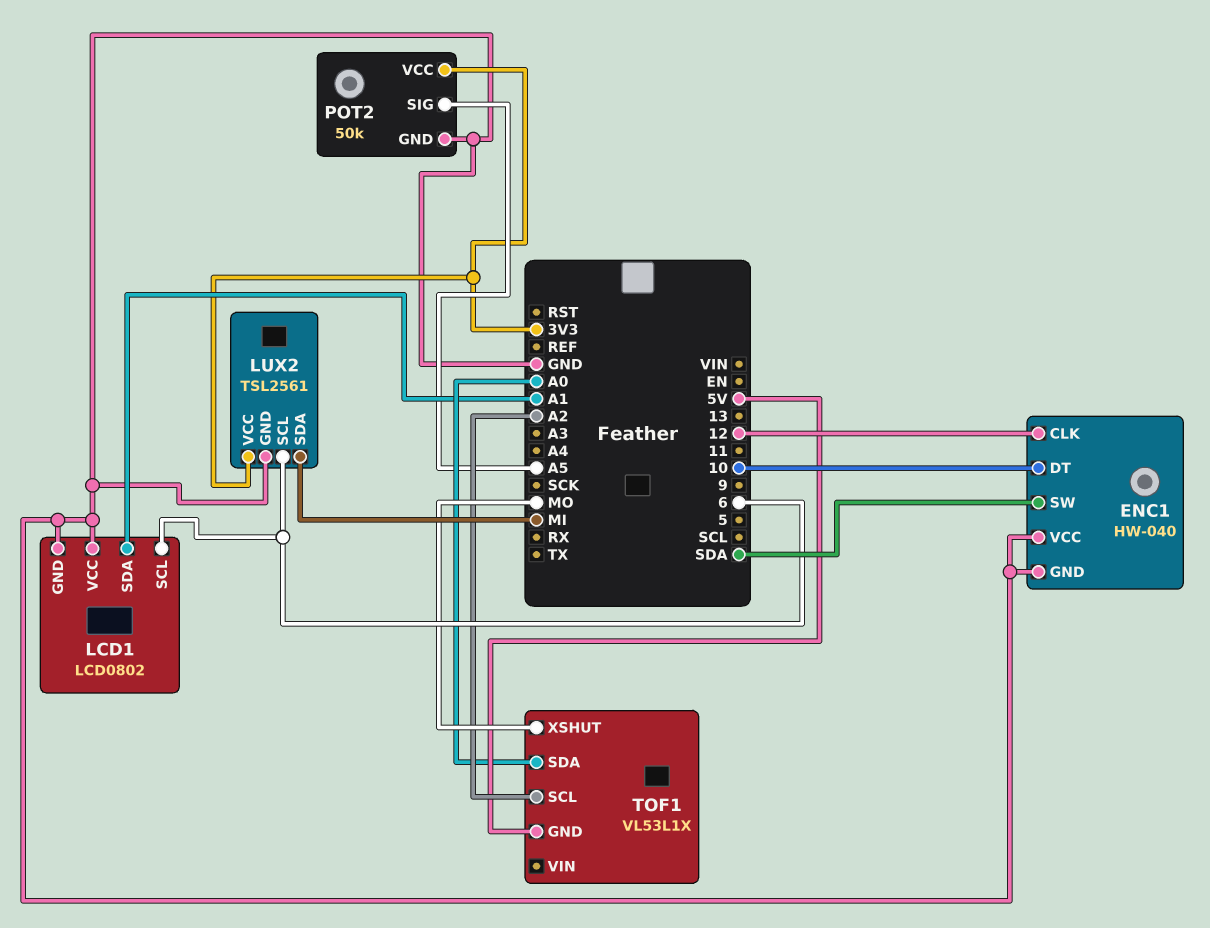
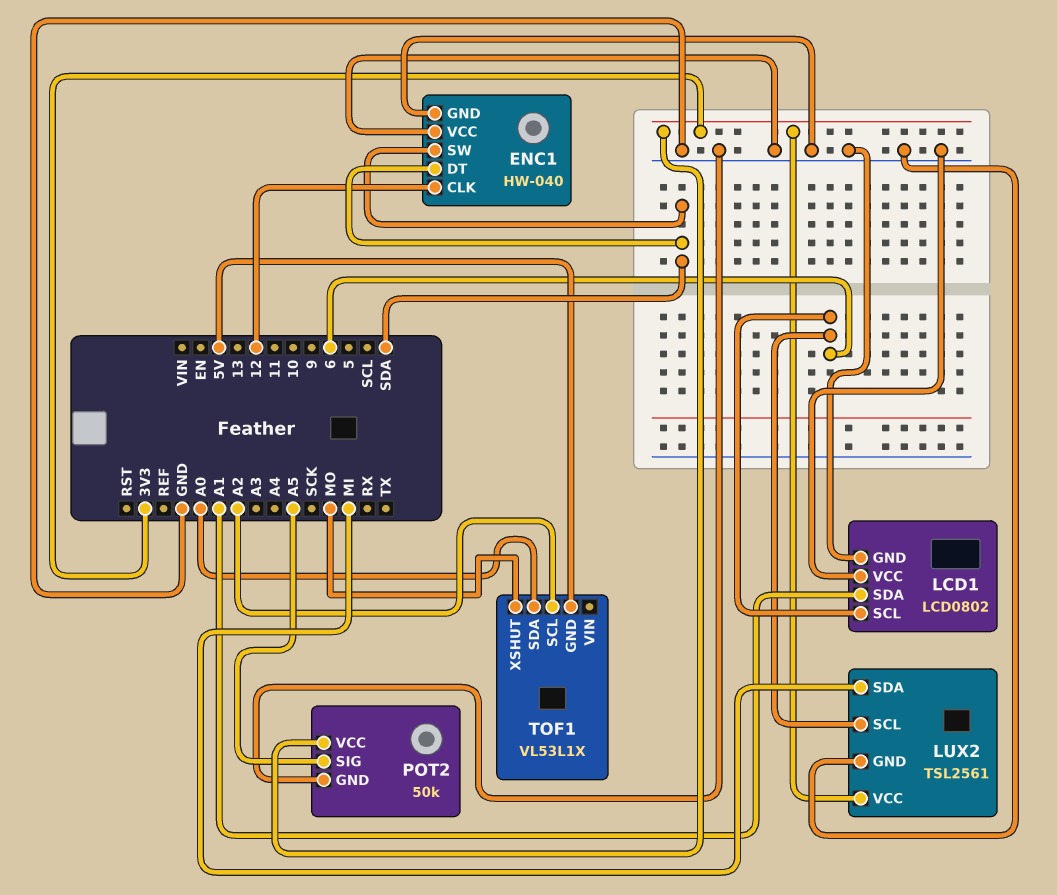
ENC1 pin DT: 10 -> SDA

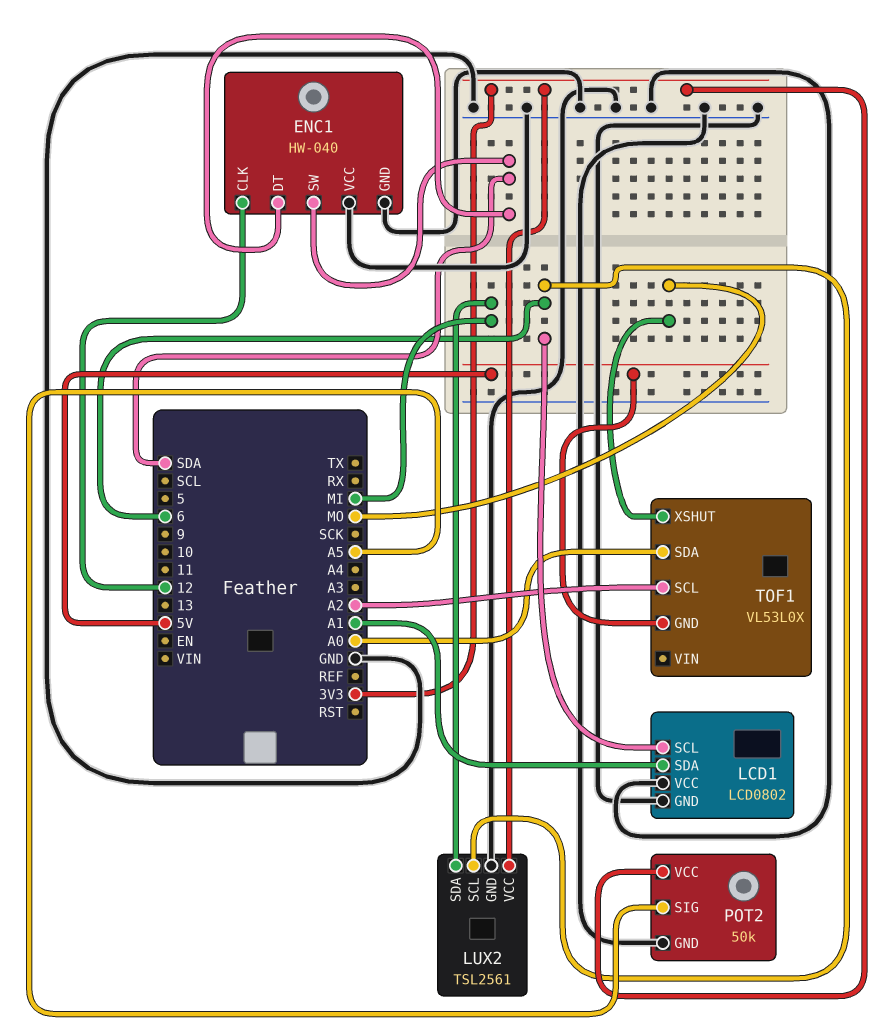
TOF1: VL53L1X -> VL53L0X

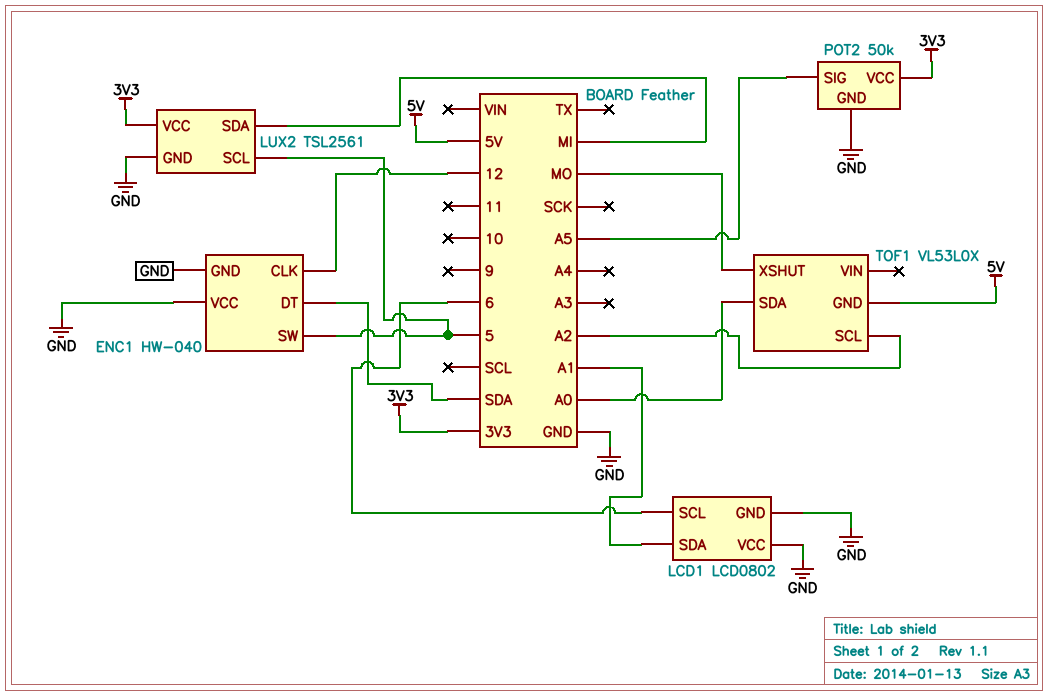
ENC1 pin SW: SDA -> 5
LUX2 pin SCL: 6 -> 5

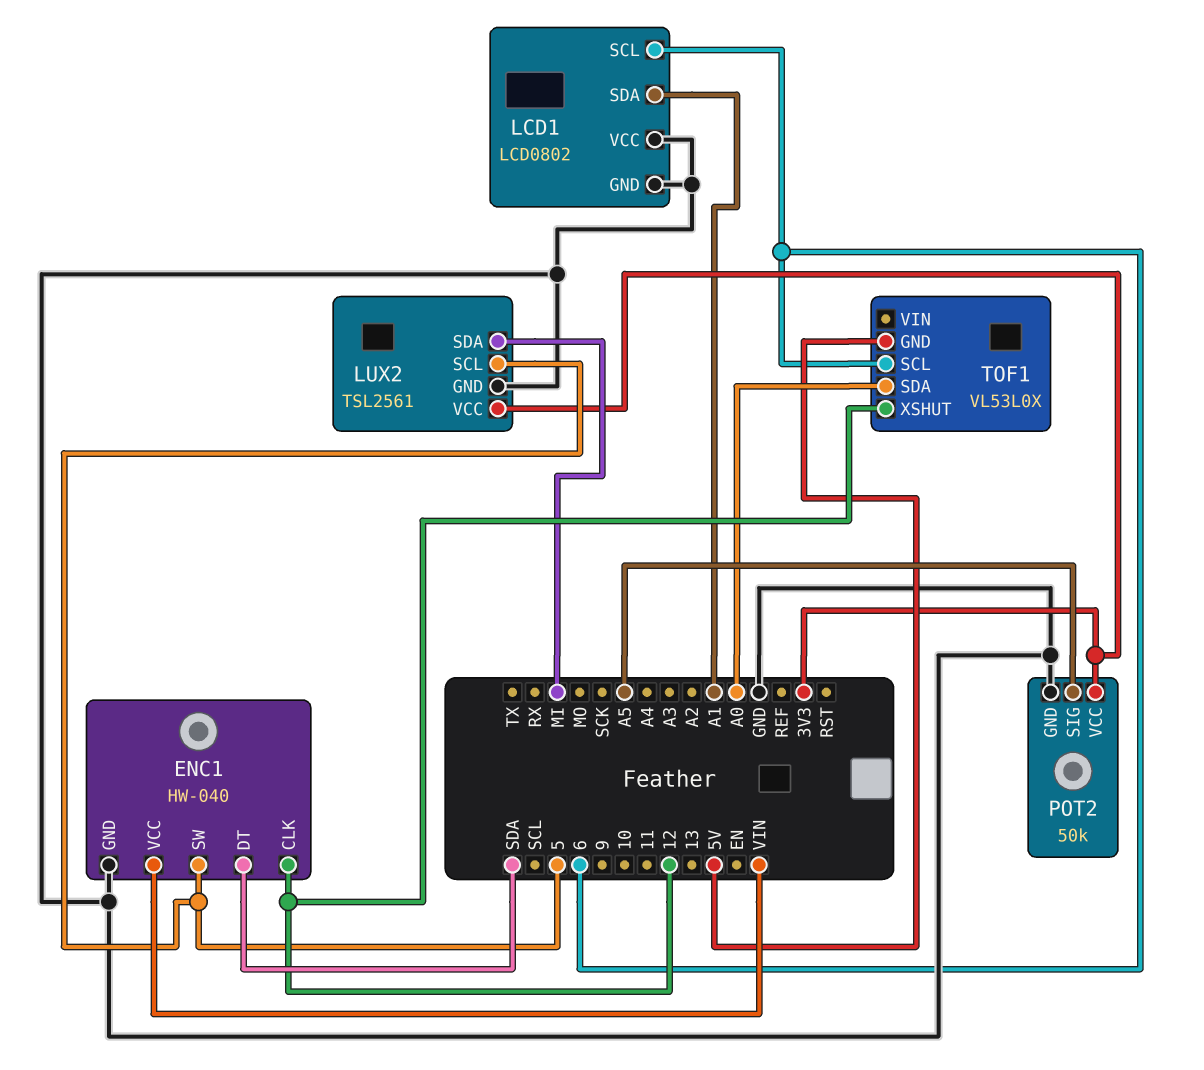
ENC1 pin VCC: GND -> VIN
TOF1 pin SCL: A2 -> 6
TOF1 pin XSHUT: MO -> 12

